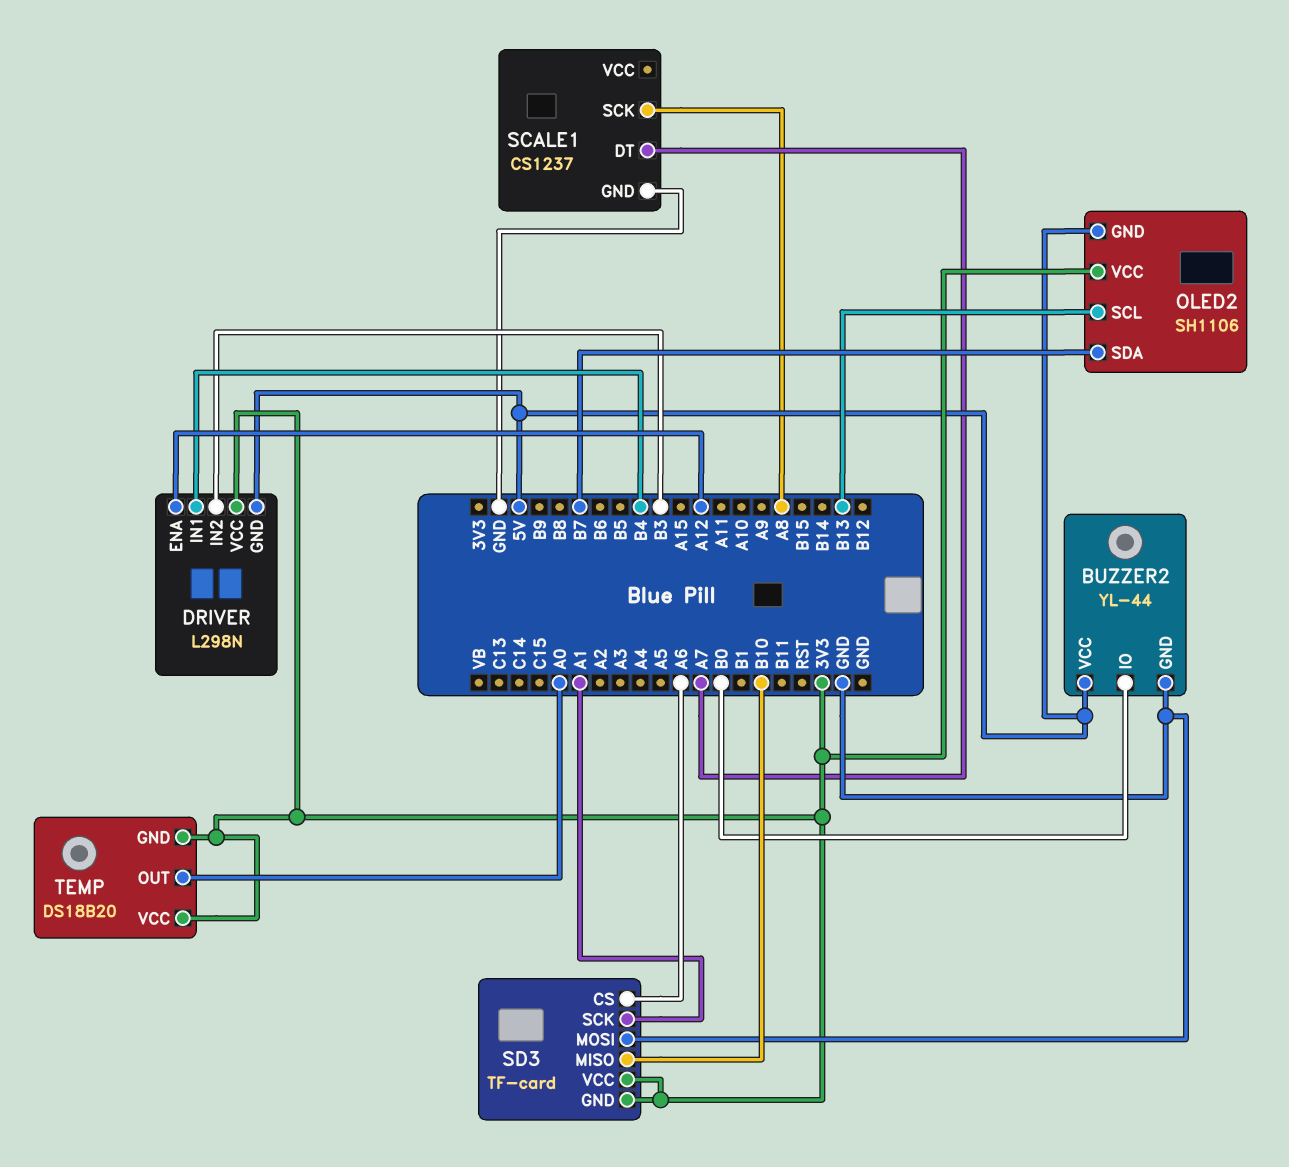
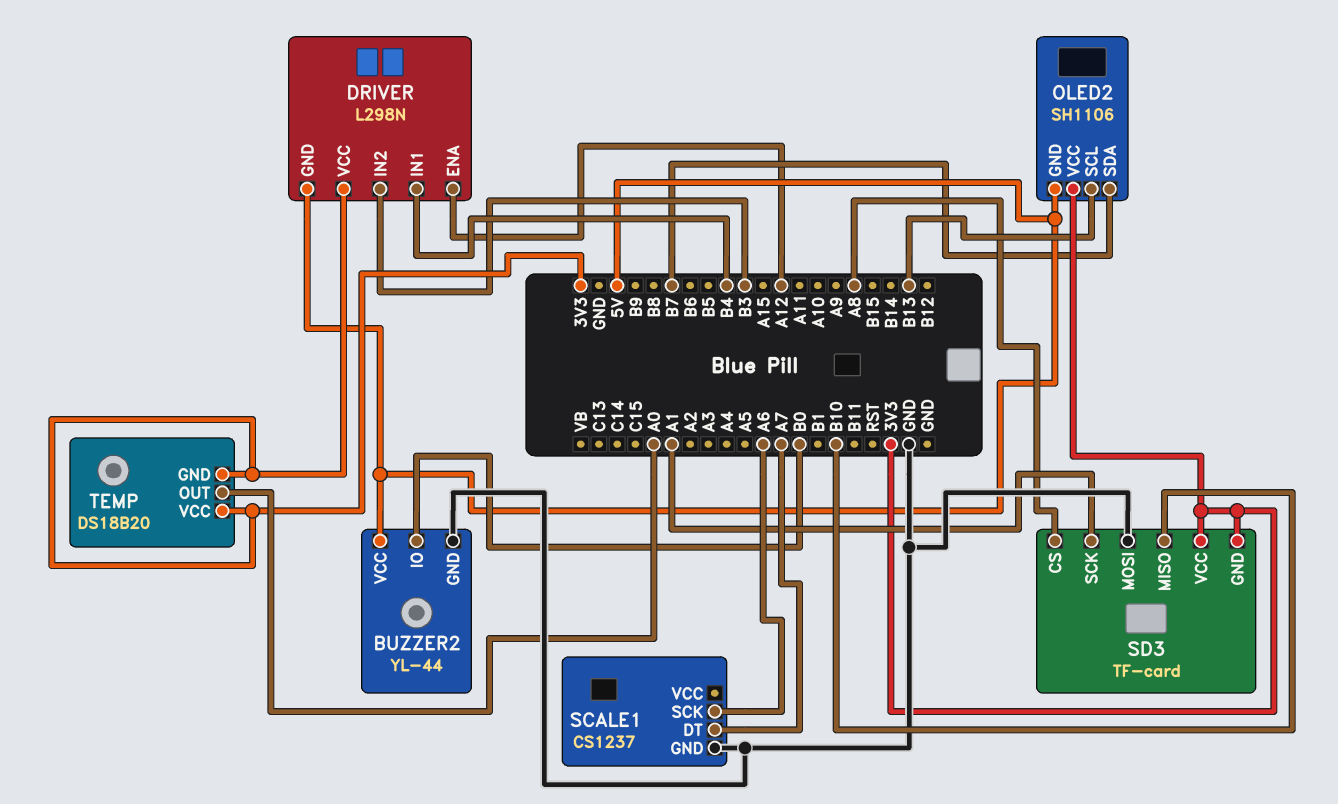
SCALE1 pin SCK: A8 -> A6
SD3 pin CS: A6 -> A8

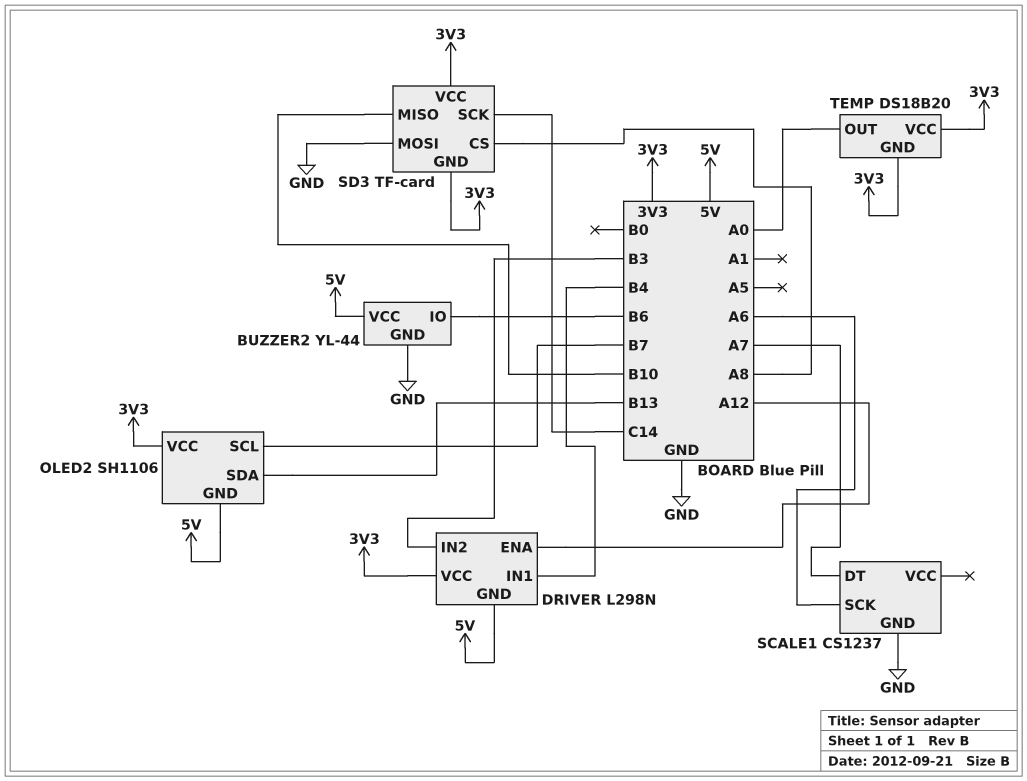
BUZZER2 pin IO: B0 -> B6
OLED2 pin SCL: B13 -> B7
OLED2 pin SDA: B7 -> B13
SD3 pin SCK: A1 -> C14

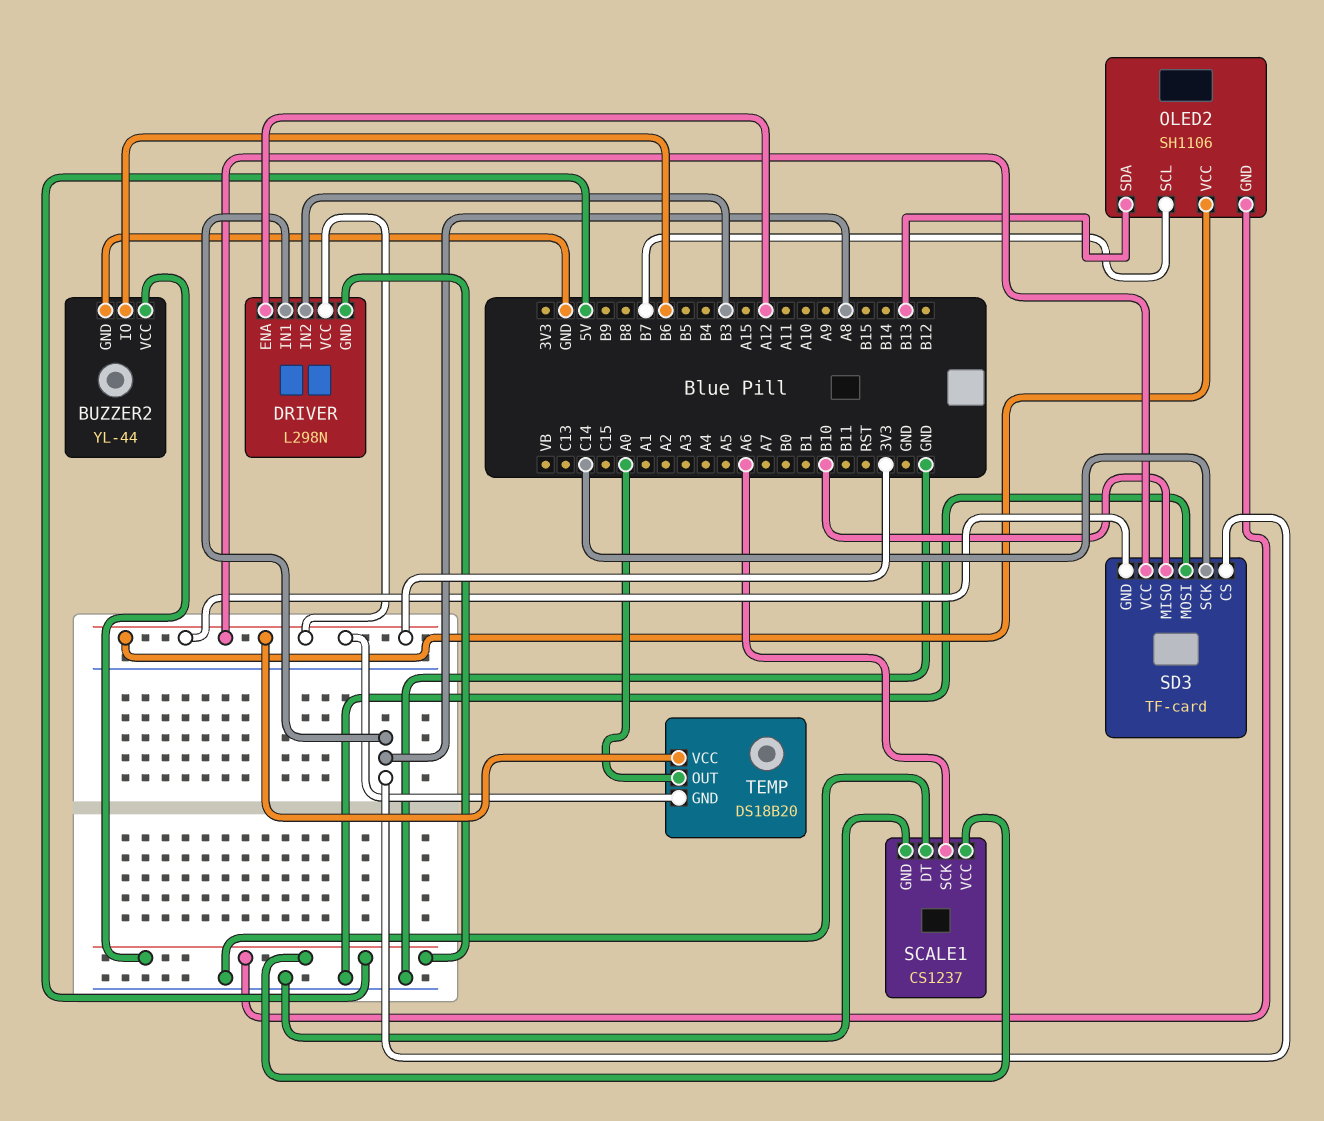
DRIVER pin IN1: B4 -> A8
SCALE1 pin DT: A7 -> GND
SCALE1 pin VCC: none -> 5V

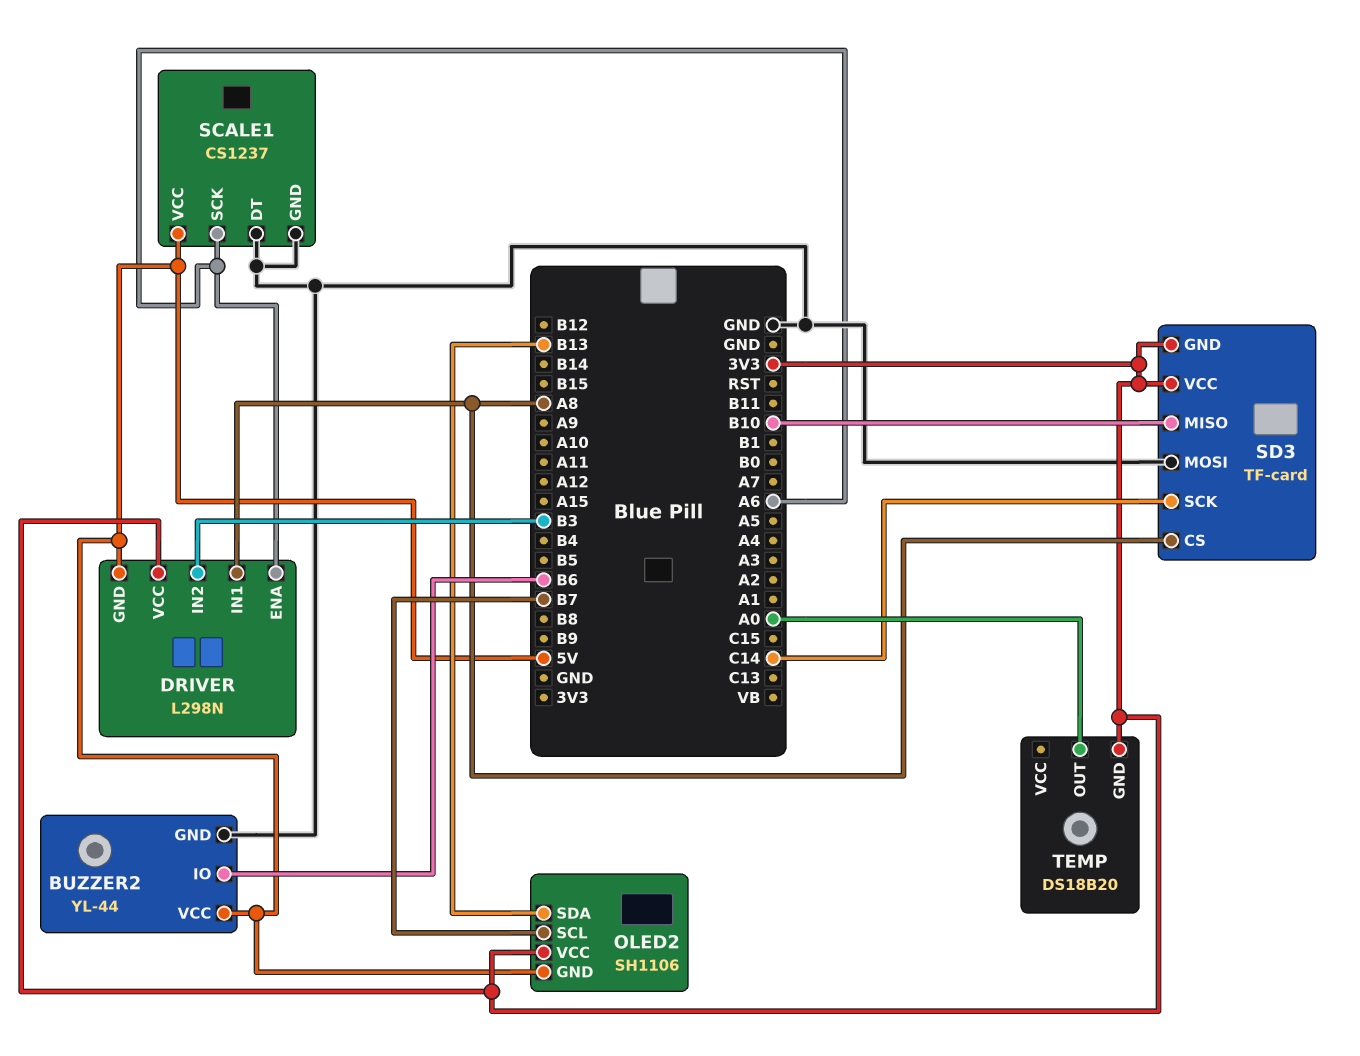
DRIVER pin ENA: A12 -> A6
TEMP pin VCC: 3V3 -> none

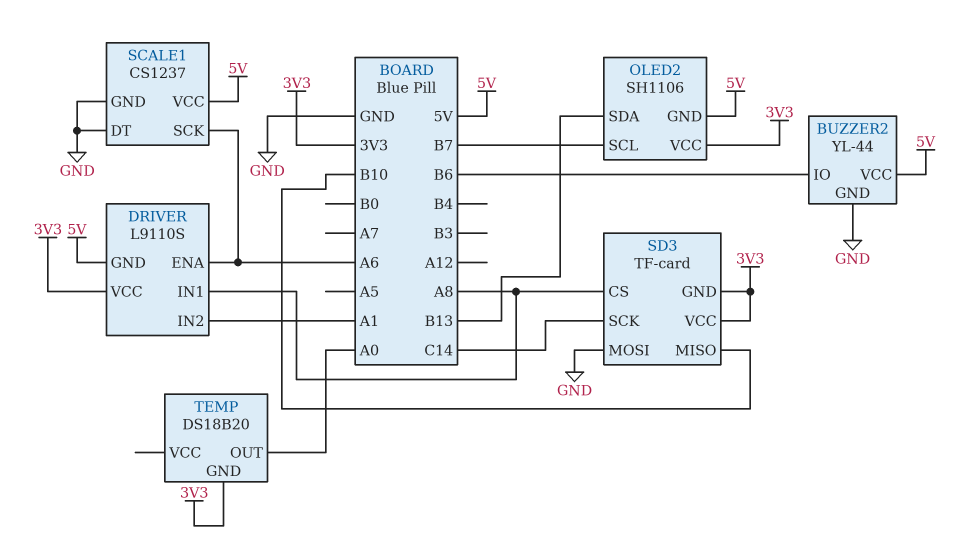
DRIVER: L298N -> L9110S
DRIVER pin IN2: B3 -> A1

